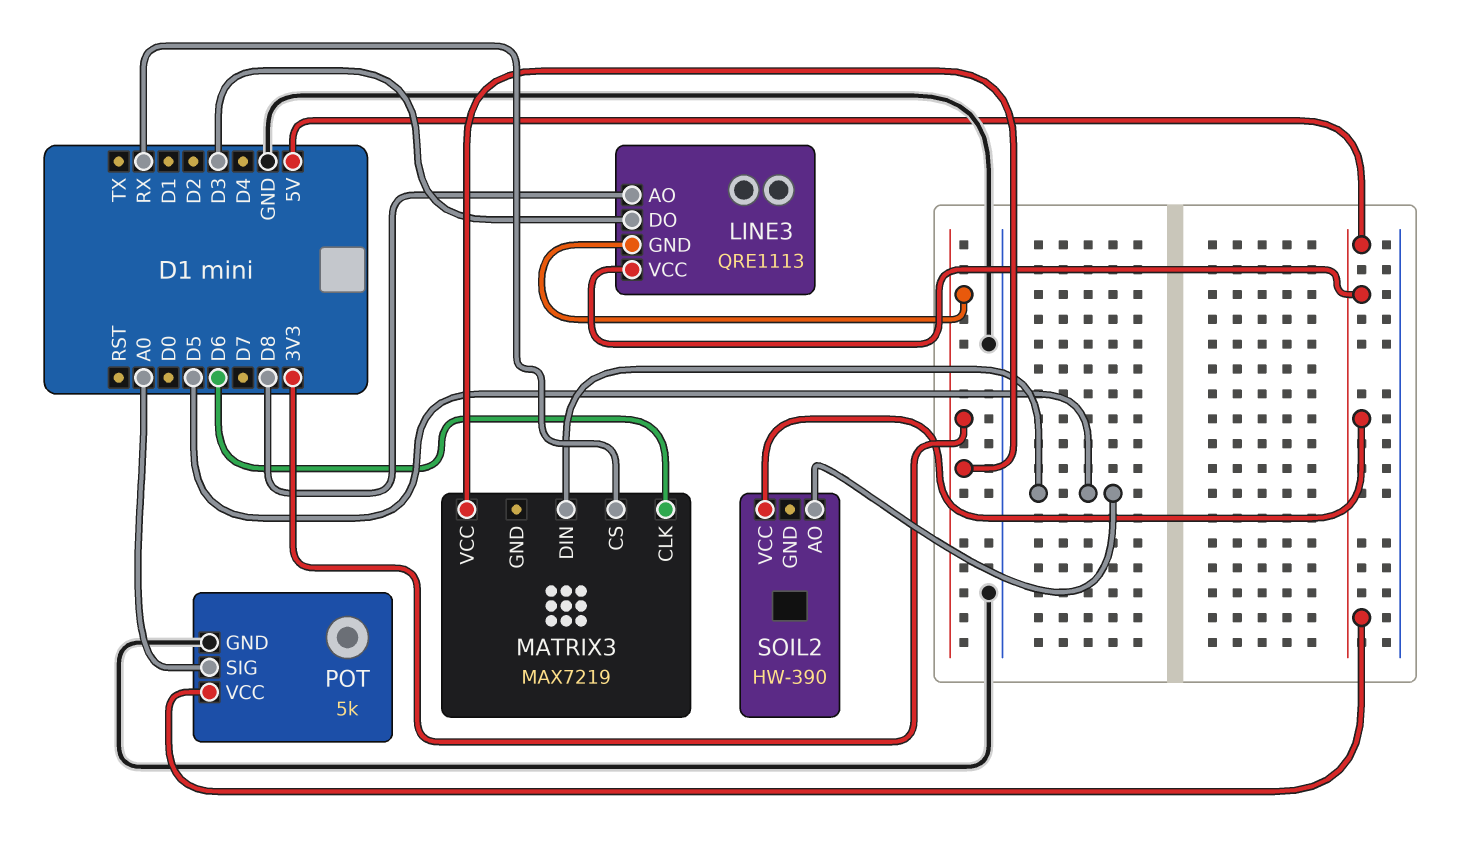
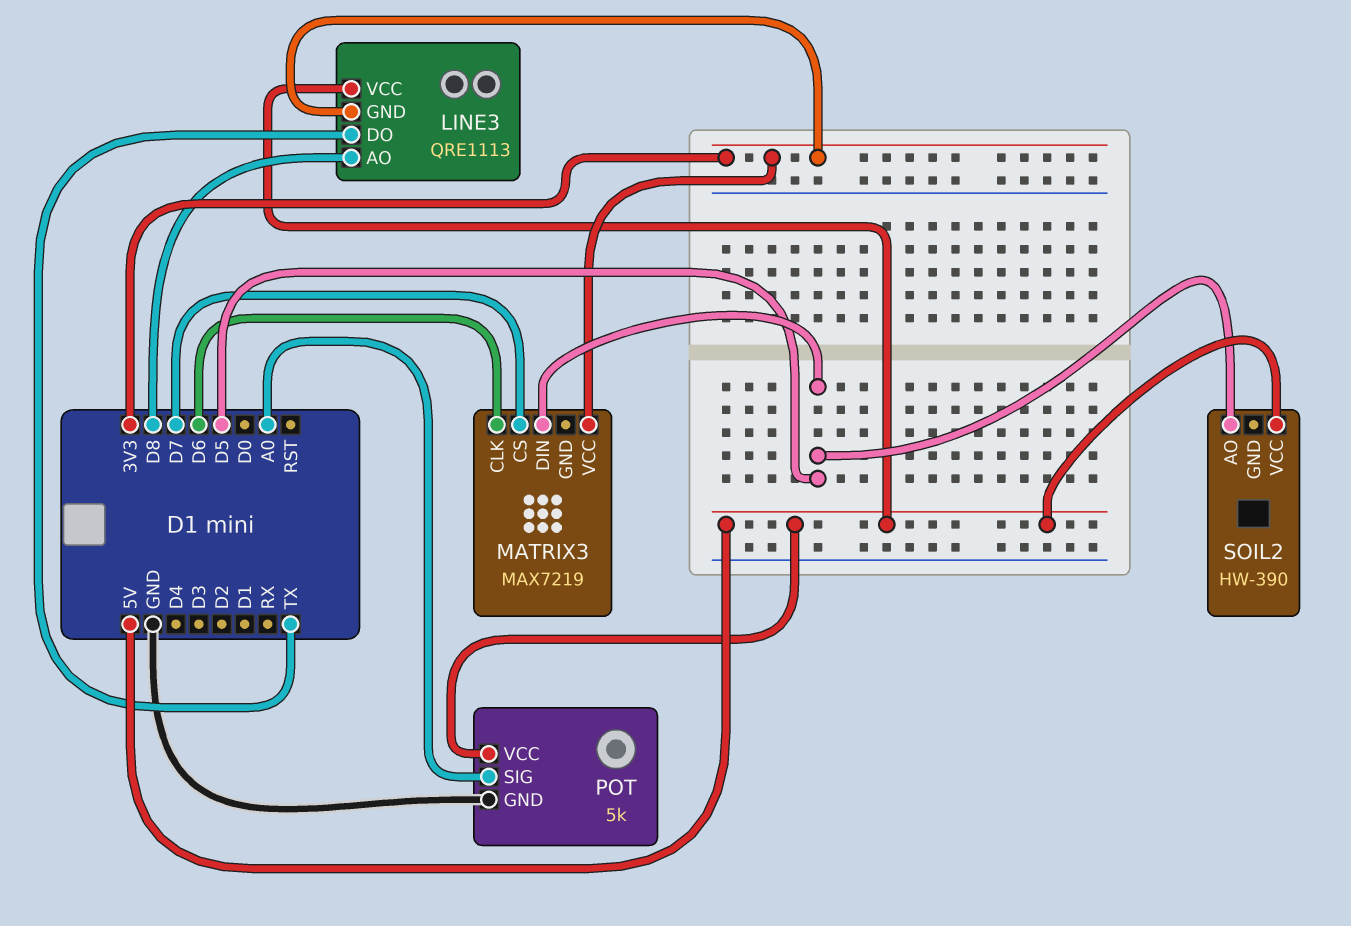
LINE3 pin DO: D3 -> TX
MATRIX3 pin CS: RX -> D7

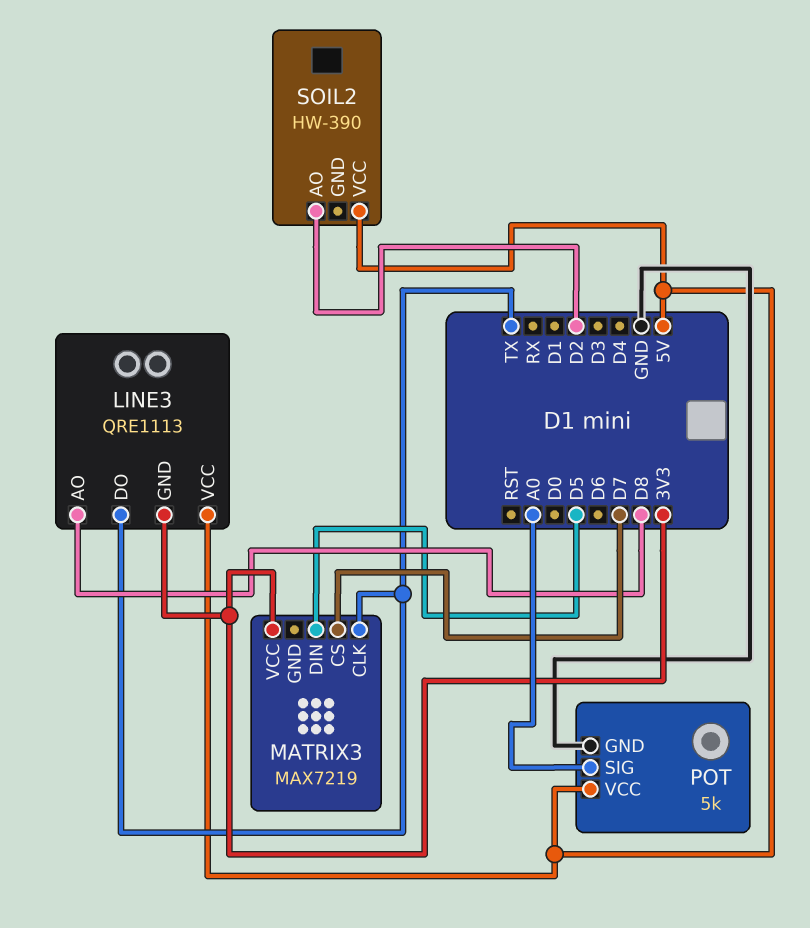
MATRIX3 pin CLK: D6 -> TX
SOIL2 pin AO: D5 -> D2

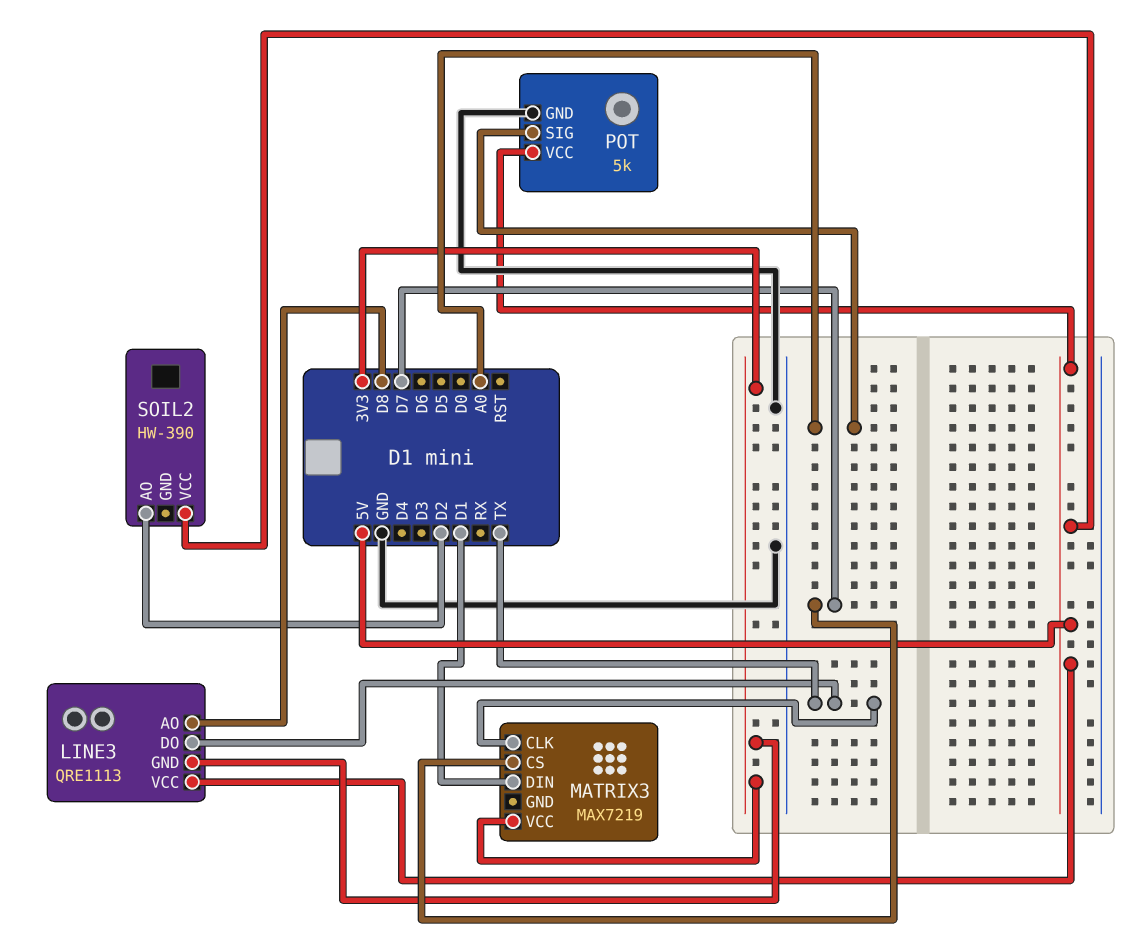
MATRIX3 pin DIN: D5 -> D1

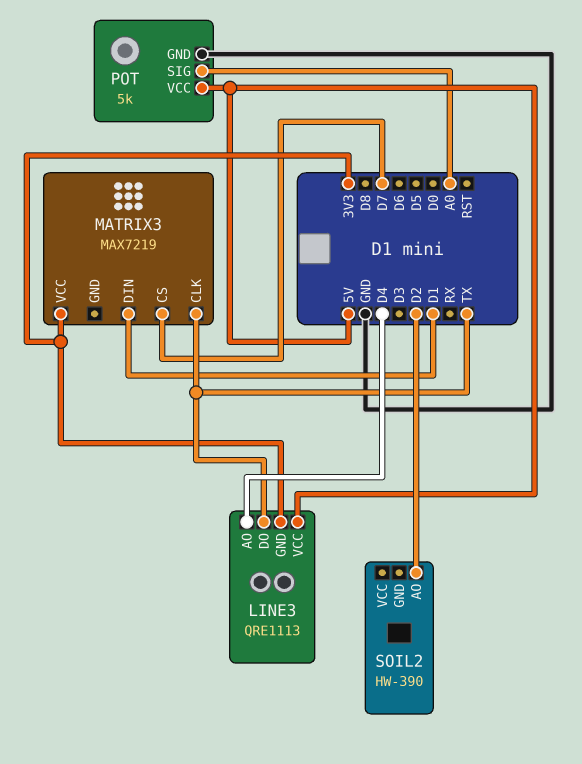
LINE3 pin AO: D8 -> D4
SOIL2 pin VCC: 5V -> none

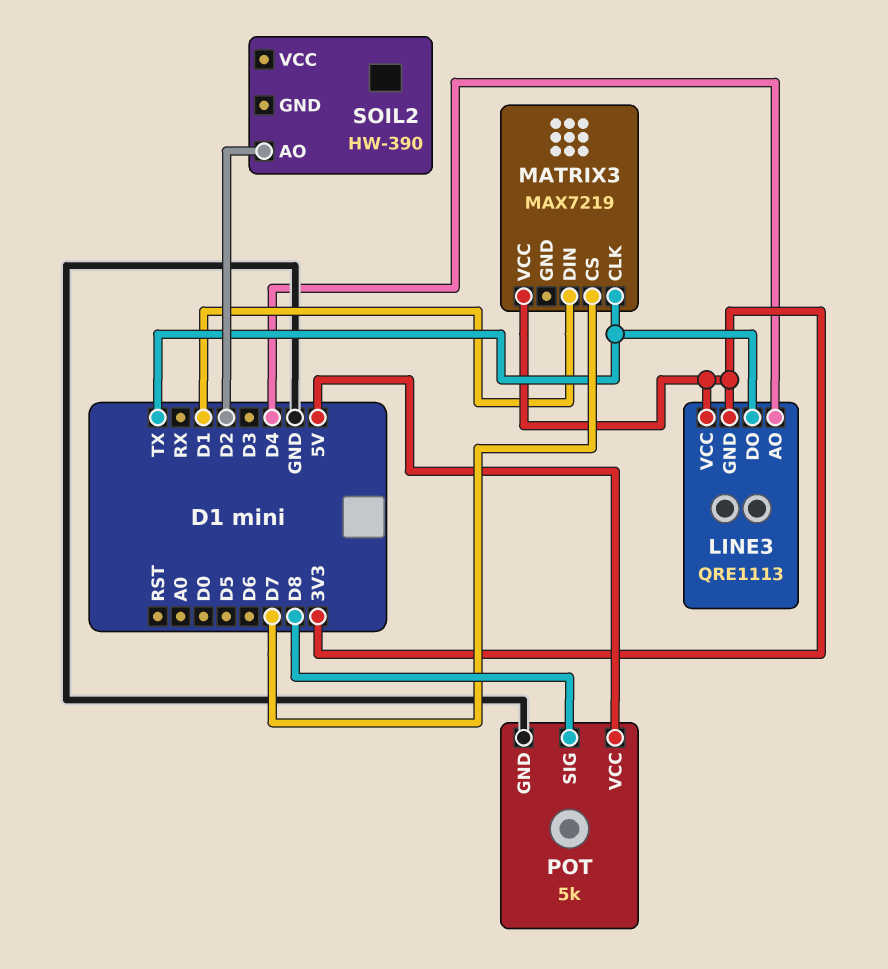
LINE3 pin VCC: 5V -> 3V3
POT pin SIG: A0 -> D8

